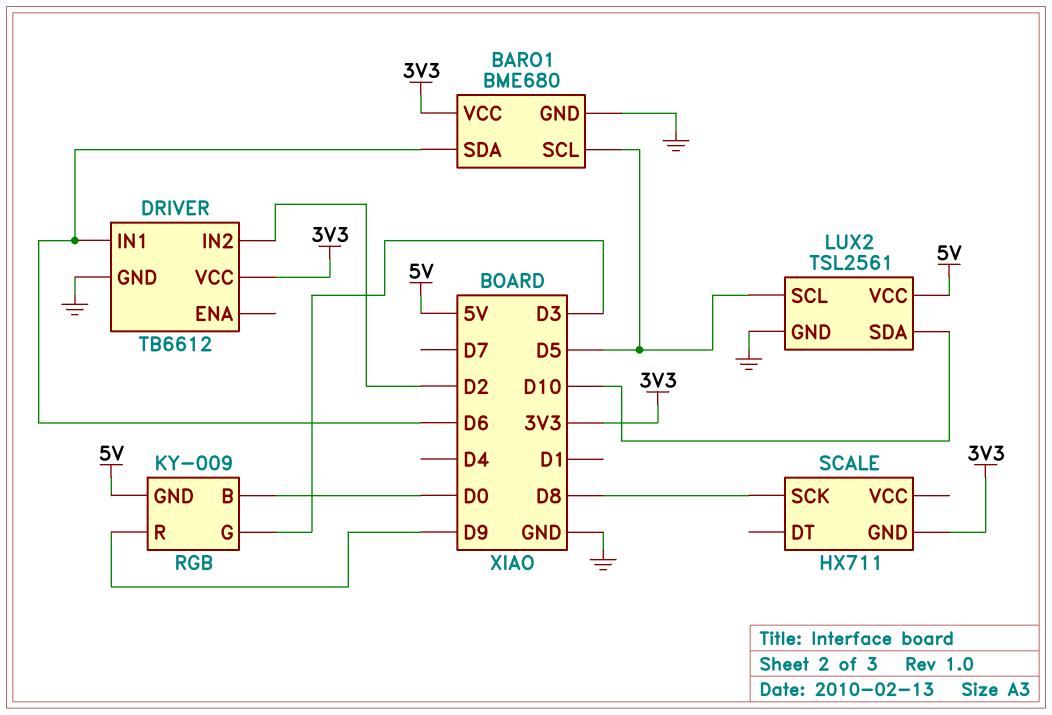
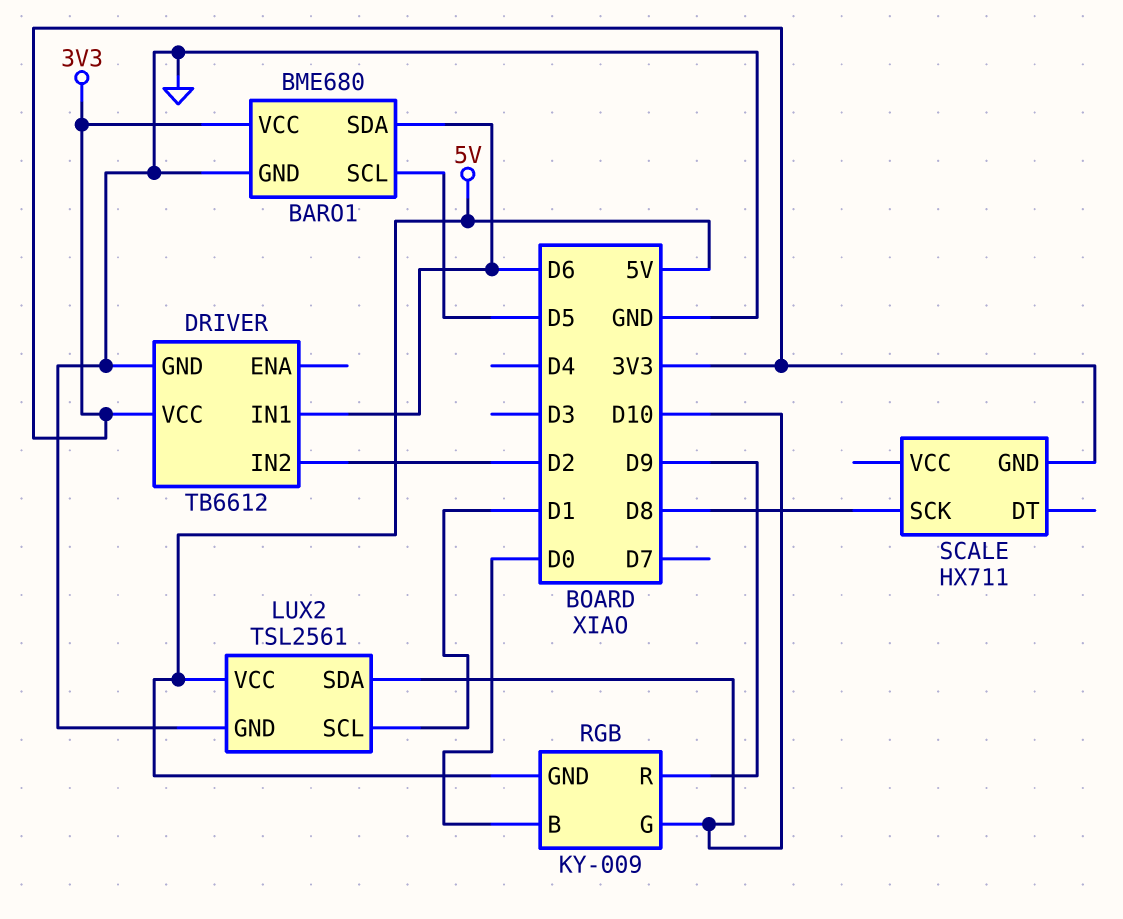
LUX2 pin SCL: D5 -> D1
RGB pin G: D3 -> D10

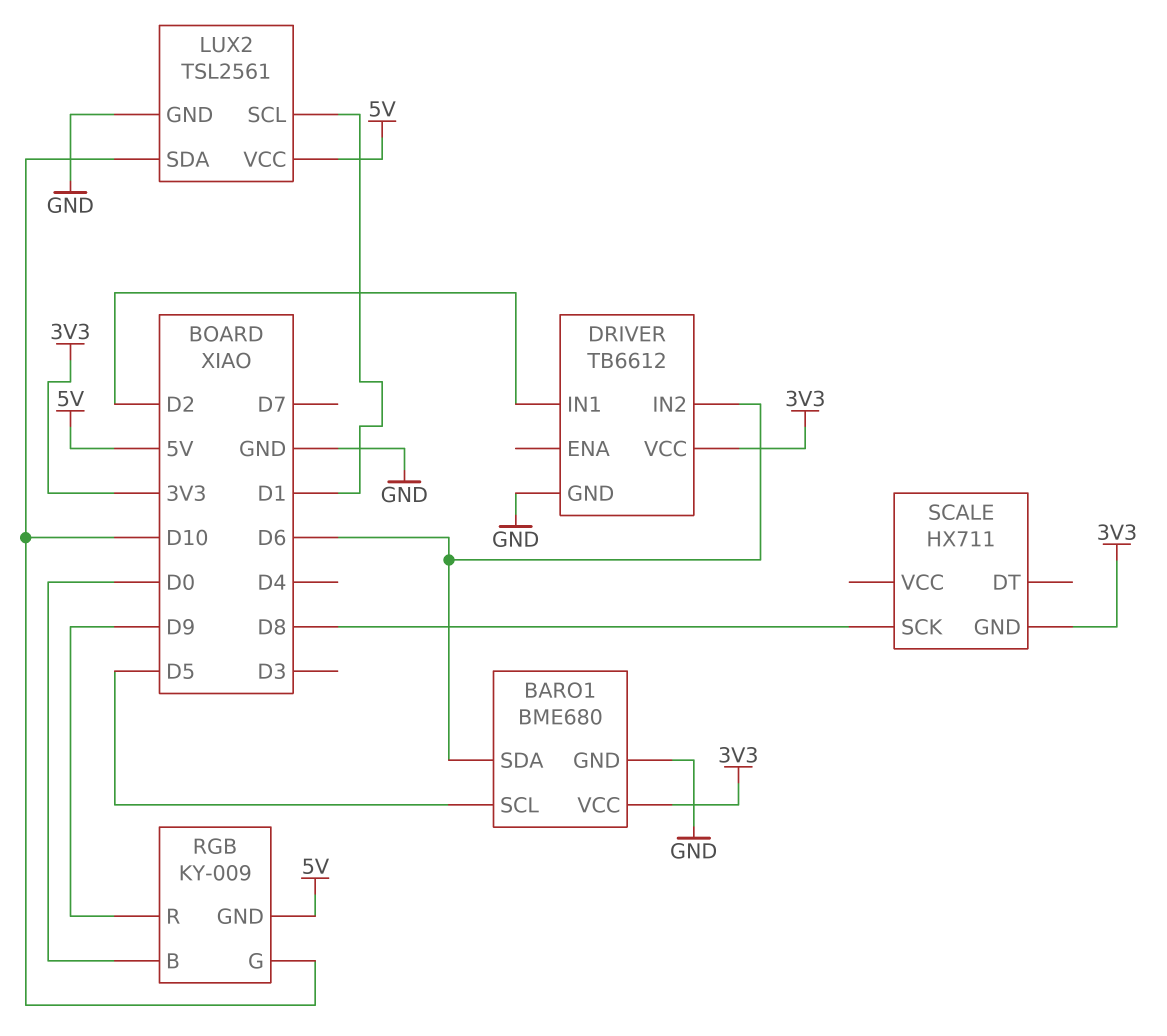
DRIVER pin IN1: D6 -> D2
DRIVER pin IN2: D2 -> D6

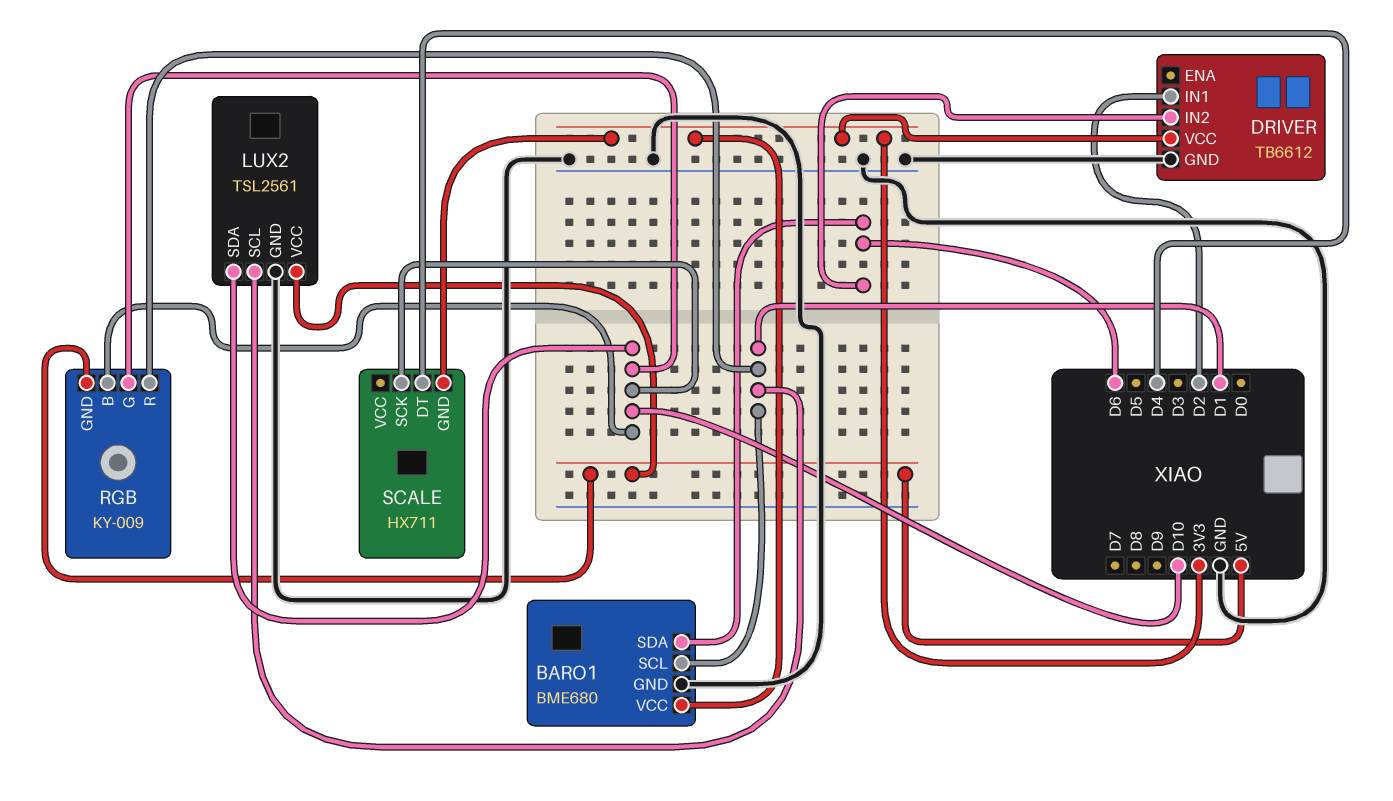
BARO1 pin SCL: D5 -> D1
RGB pin B: D0 -> D10
RGB pin R: D9 -> D1
SCALE pin DT: none -> D4
SCALE pin SCK: D8 -> D10

